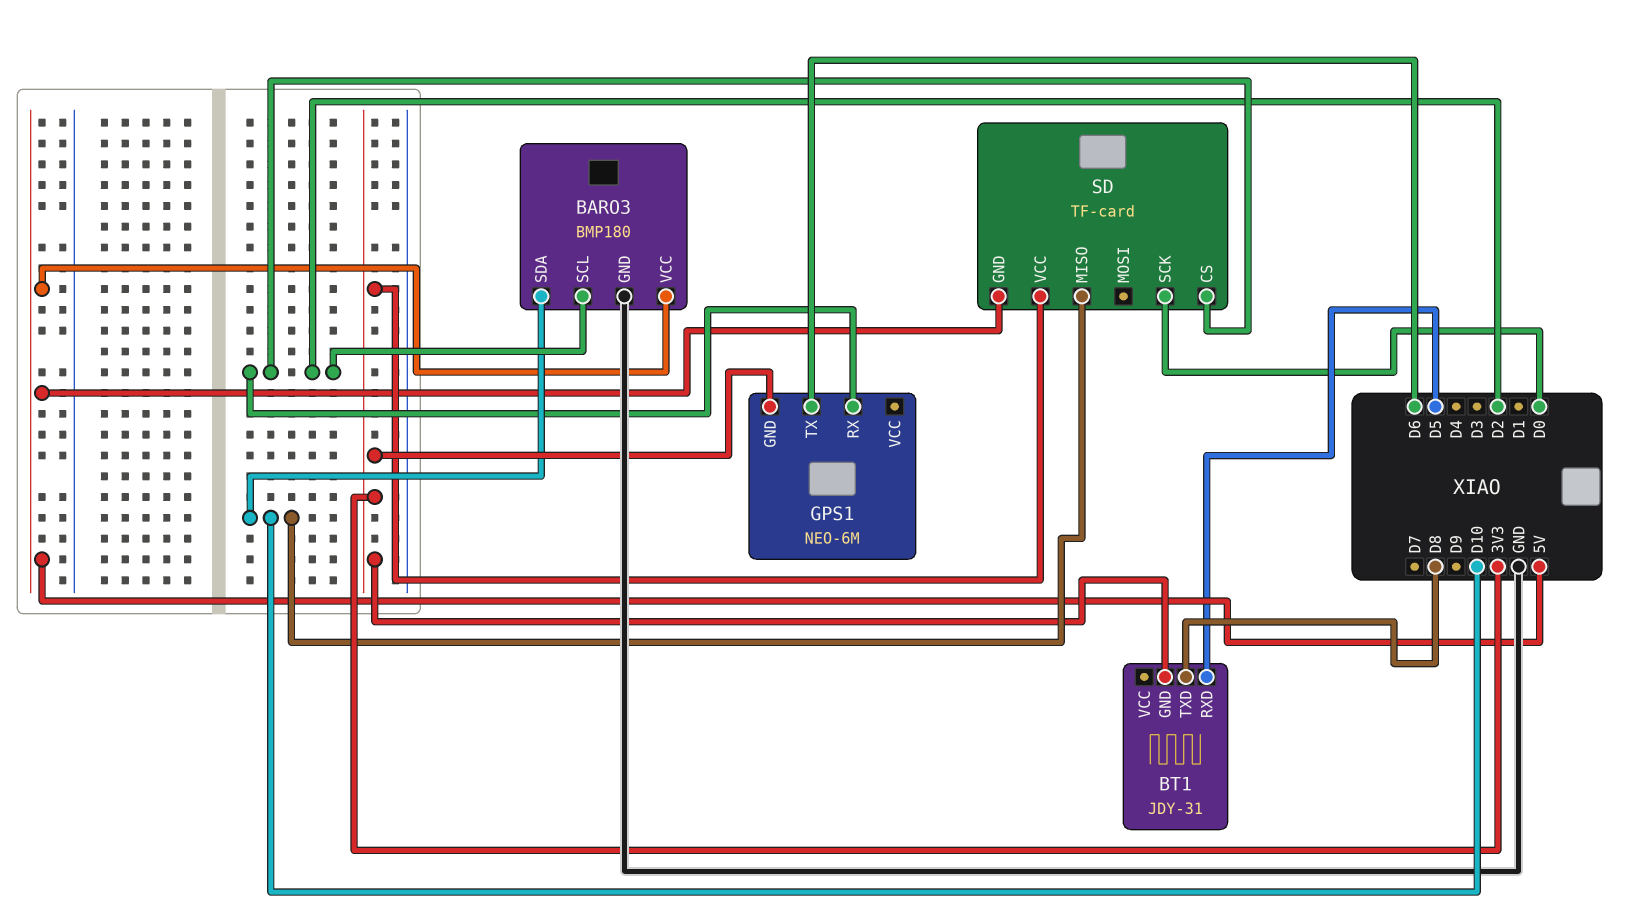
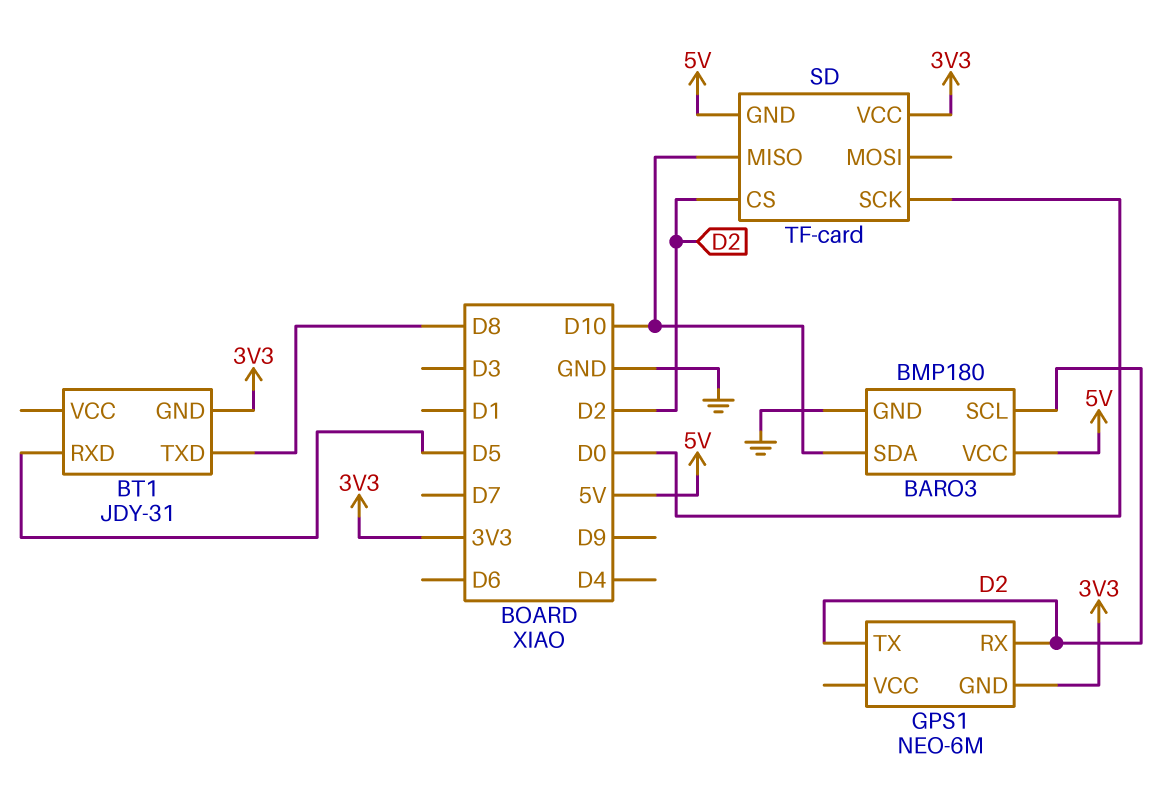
GPS1 pin TX: D6 -> D2

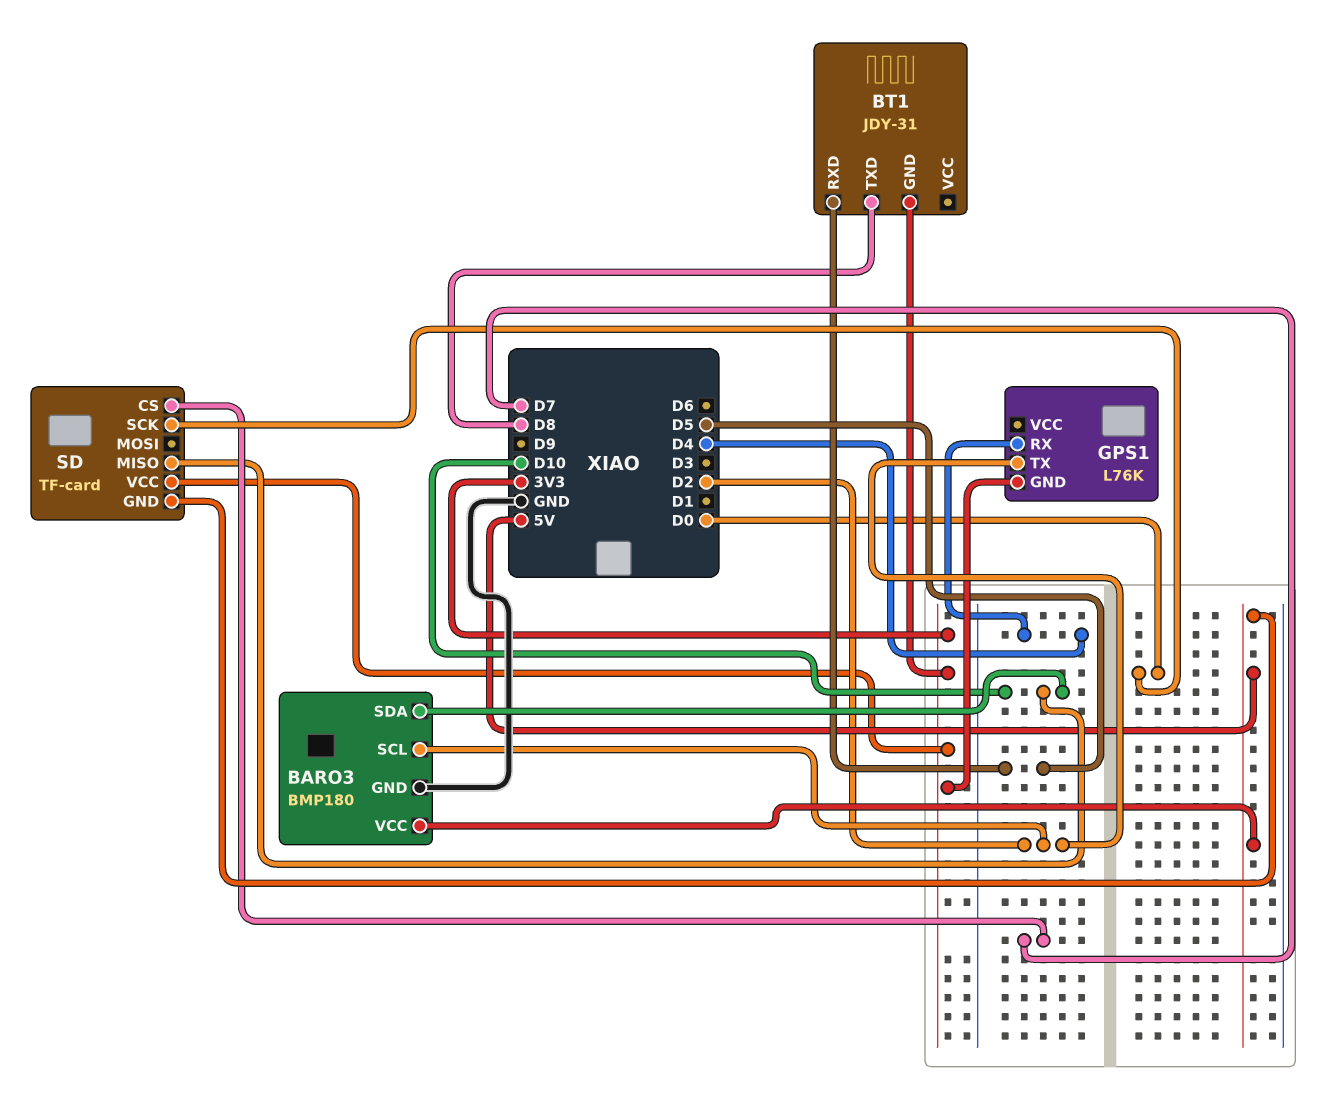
GPS1: NEO-6M -> L76K
GPS1 pin RX: D2 -> D4
SD pin CS: D2 -> D7

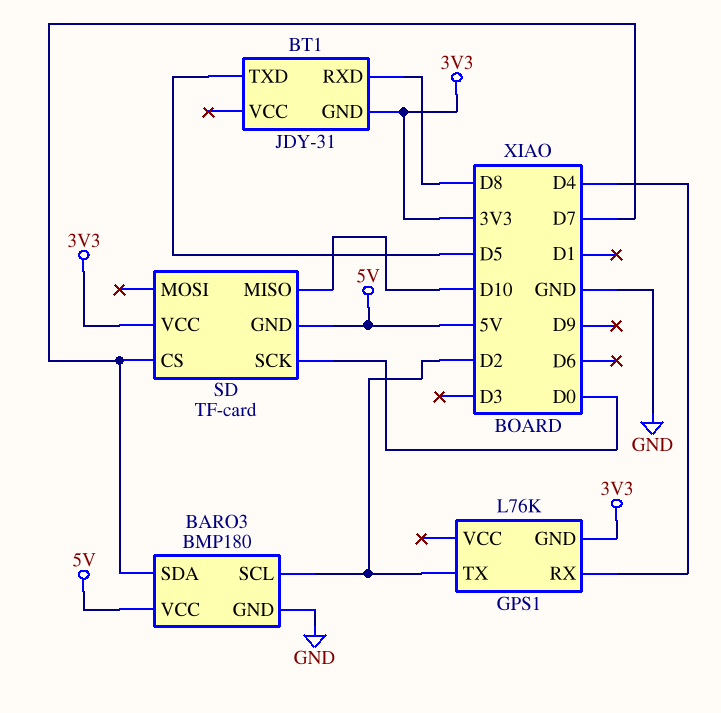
BARO3 pin SDA: D10 -> D7
BT1 pin RXD: D5 -> D8
BT1 pin TXD: D8 -> D5

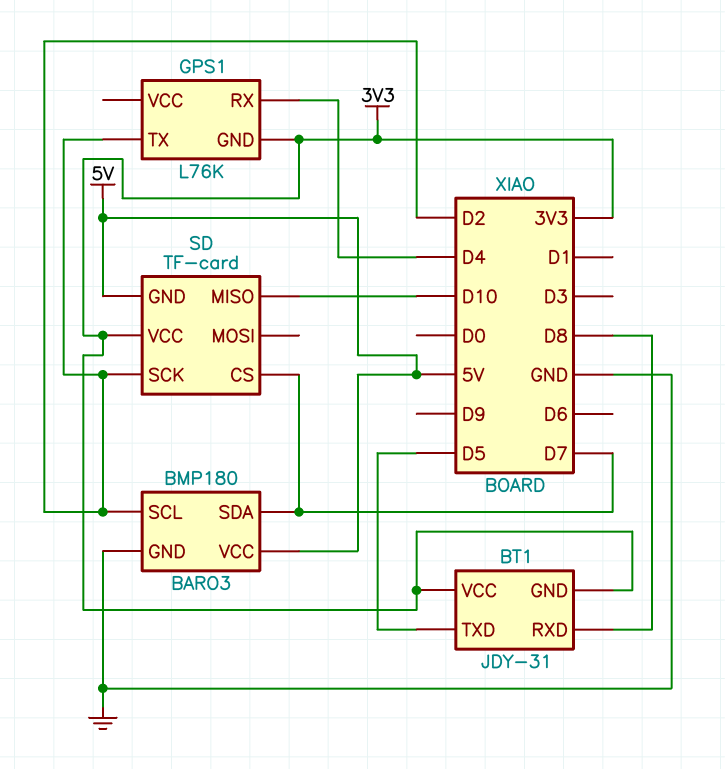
BT1 pin VCC: none -> 3V3
SD pin SCK: D0 -> D2

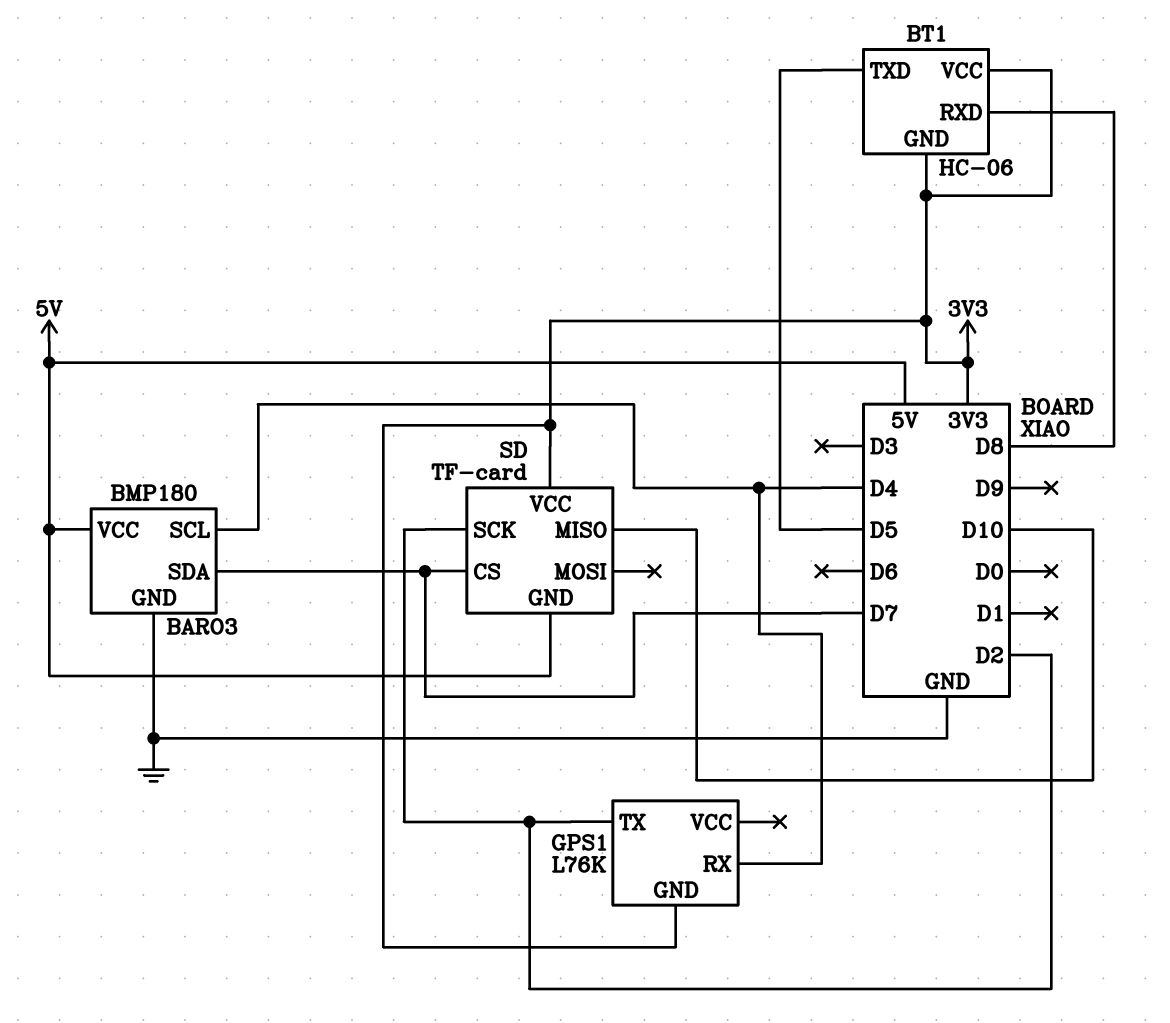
BARO3 pin SCL: D2 -> D4
BT1: JDY-31 -> HC-06

